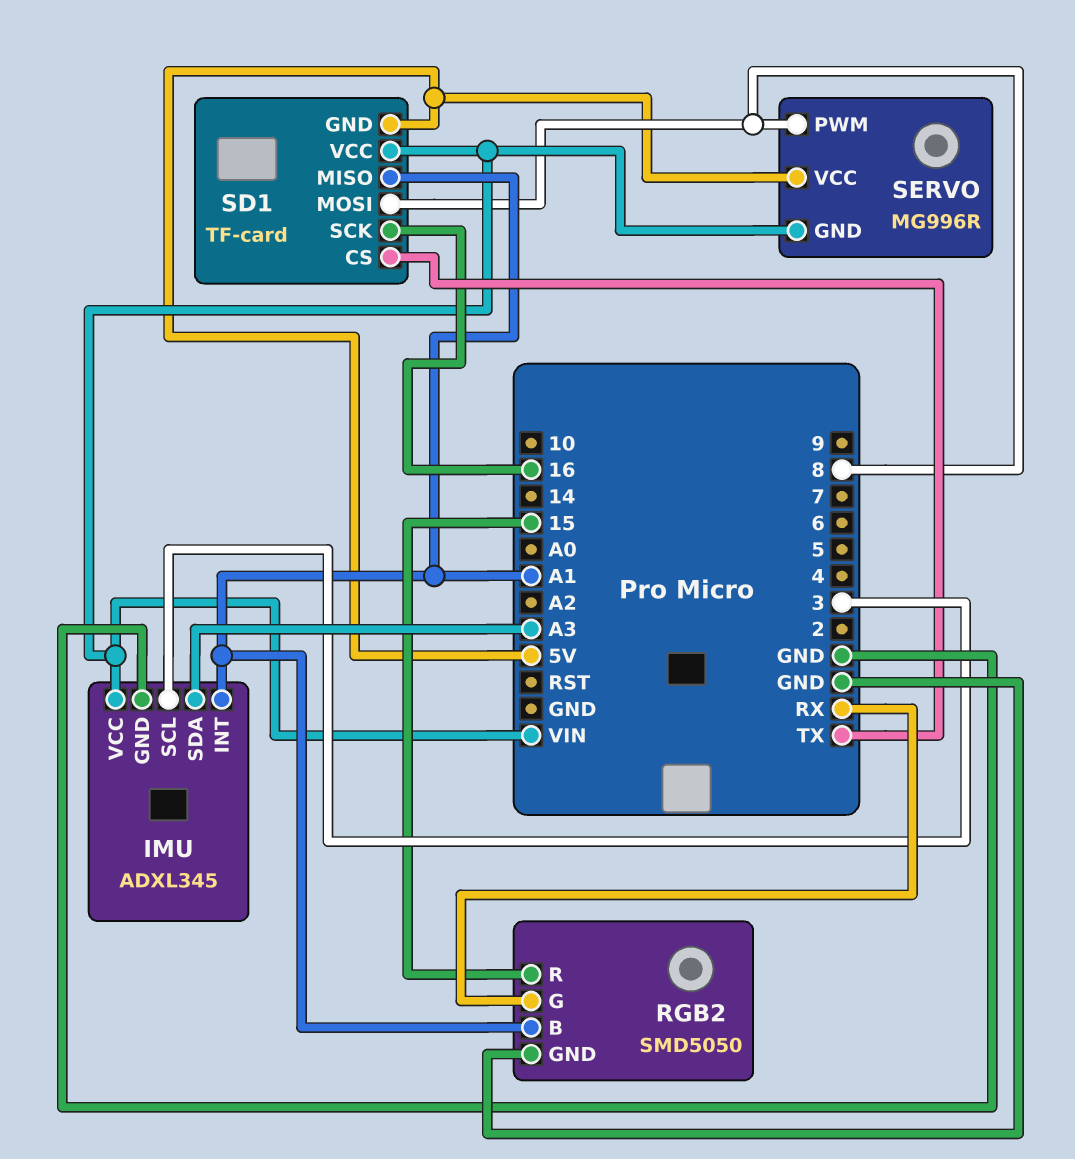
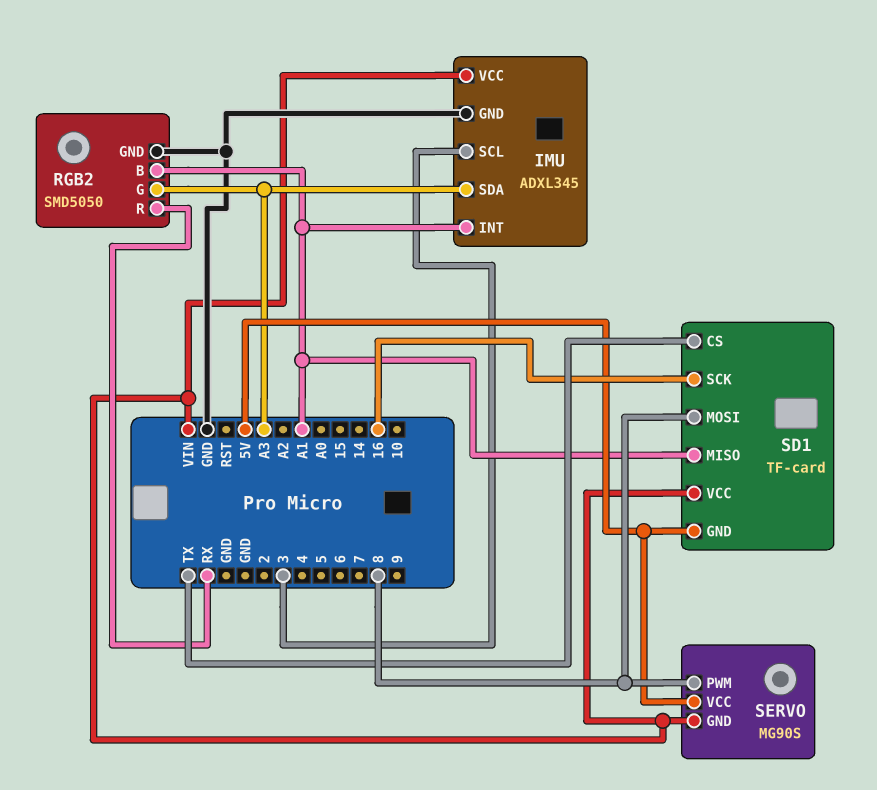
RGB2 pin G: RX -> A3
RGB2 pin R: 15 -> RX
SERVO: MG996R -> MG90S

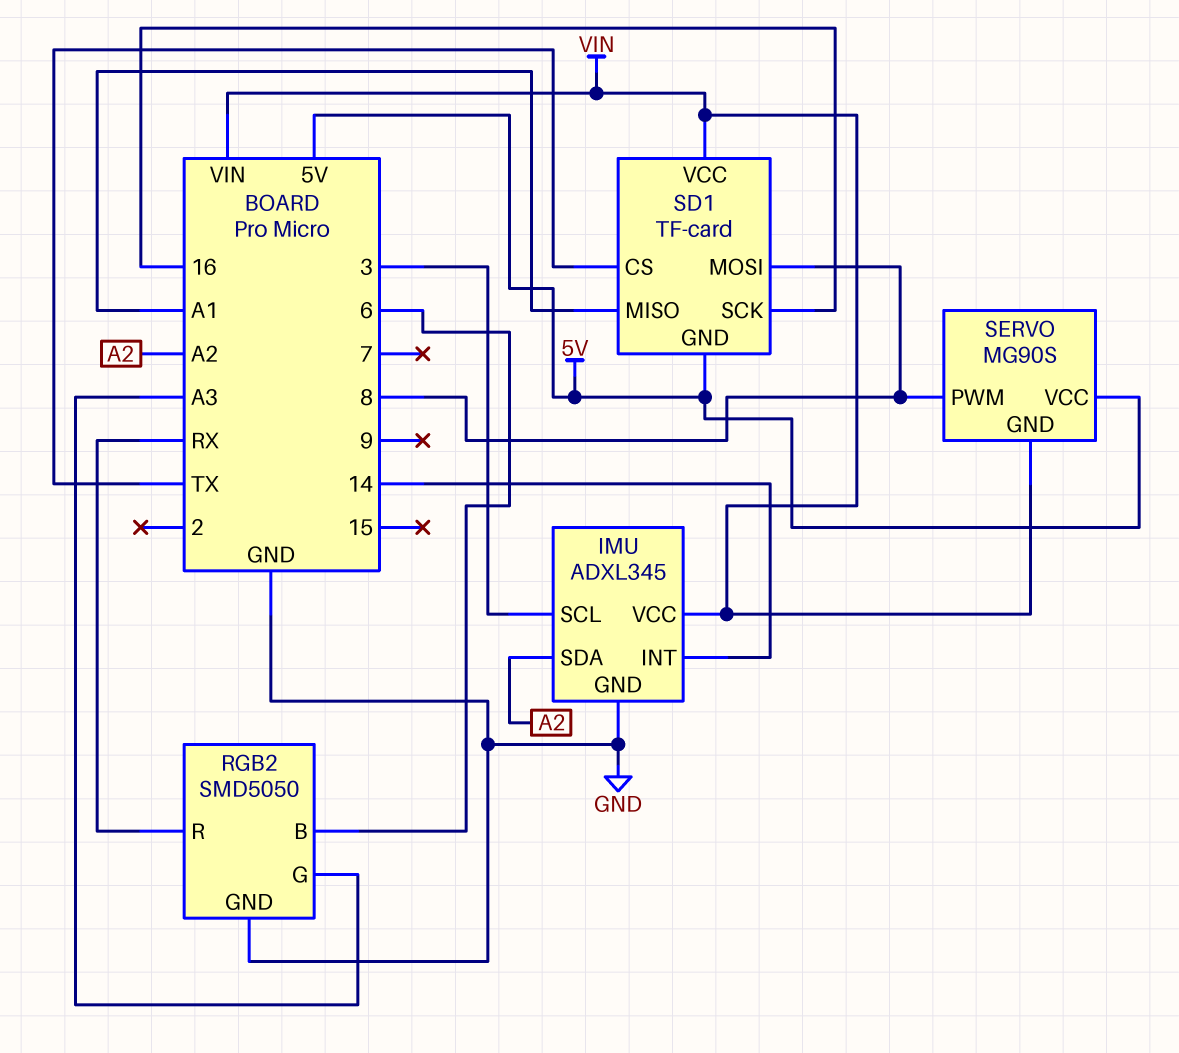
IMU pin INT: A1 -> 14
IMU pin SDA: A3 -> A2
RGB2 pin B: A1 -> 6

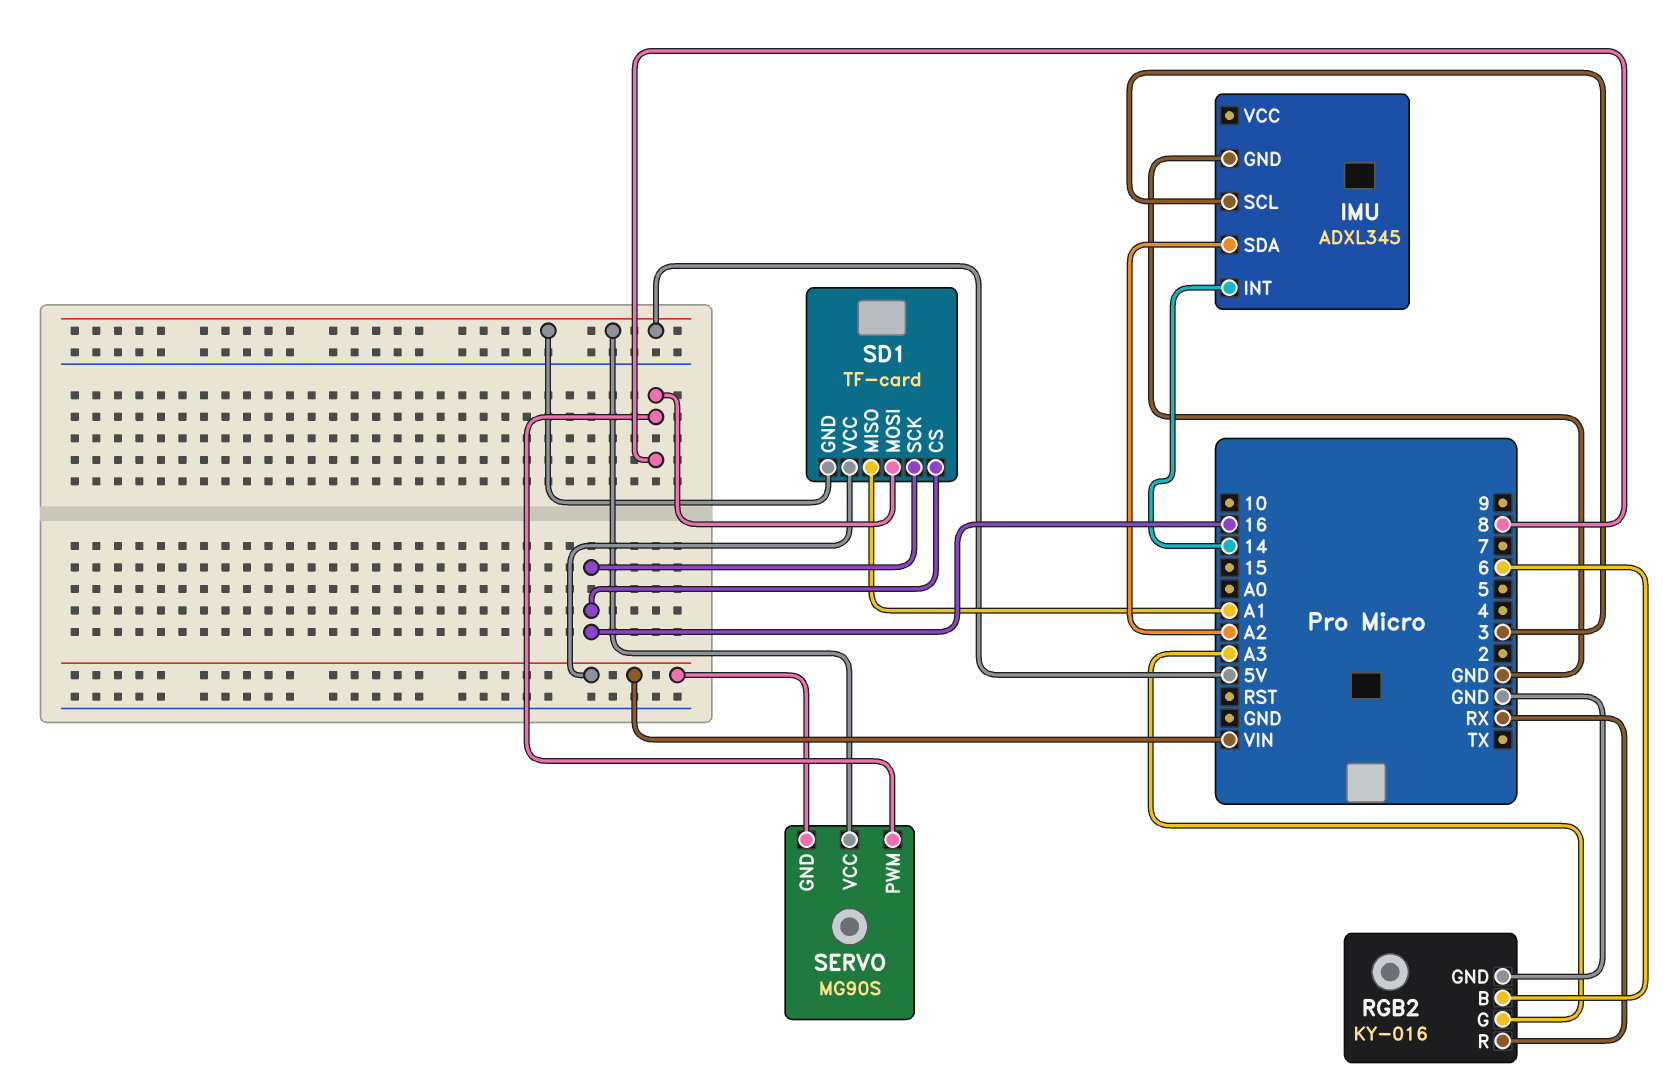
IMU pin VCC: VIN -> none
RGB2: SMD5050 -> KY-016
SD1 pin CS: TX -> 16

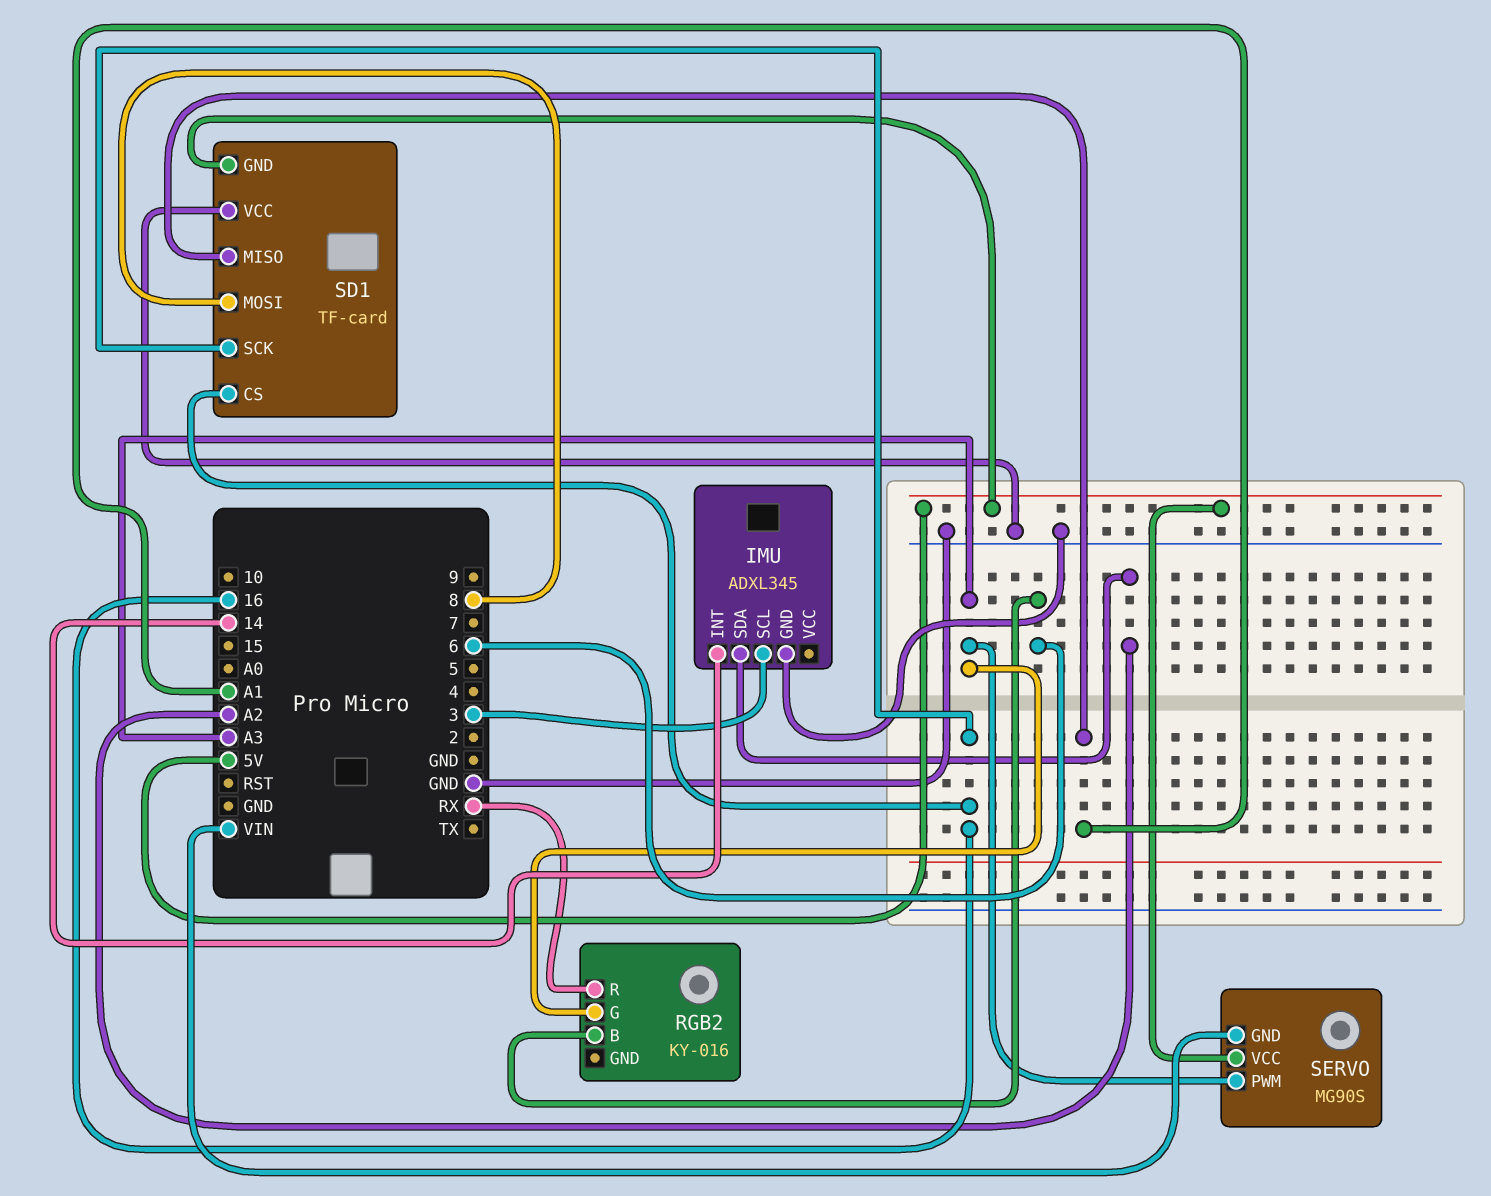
RGB2 pin GND: GND -> none
SD1 pin VCC: VIN -> GND
SERVO pin PWM: 8 -> A3

